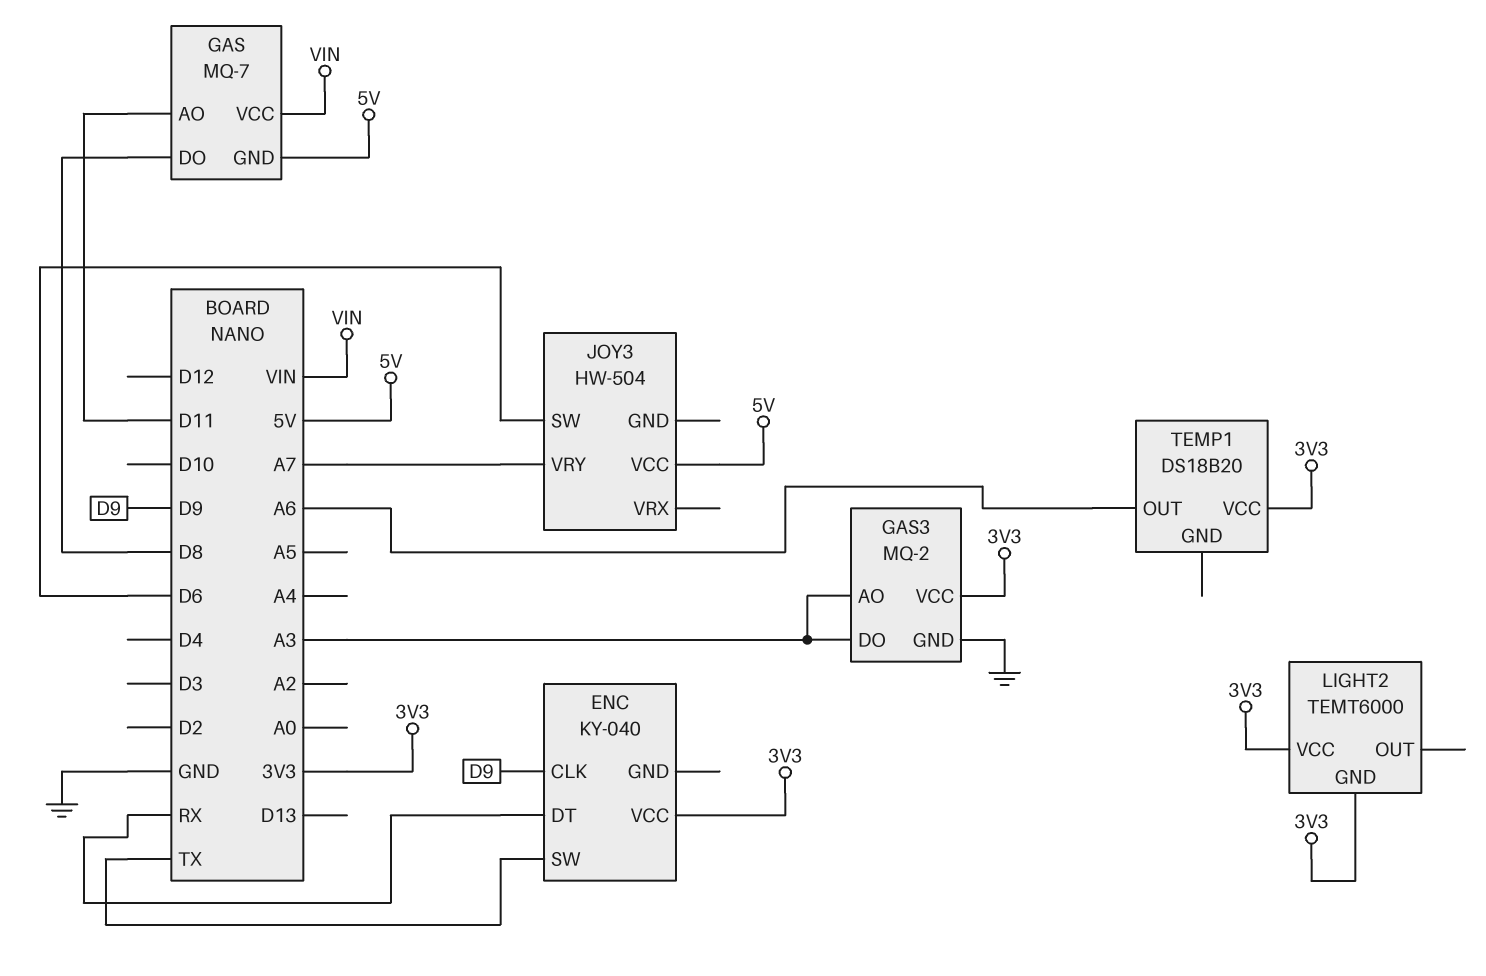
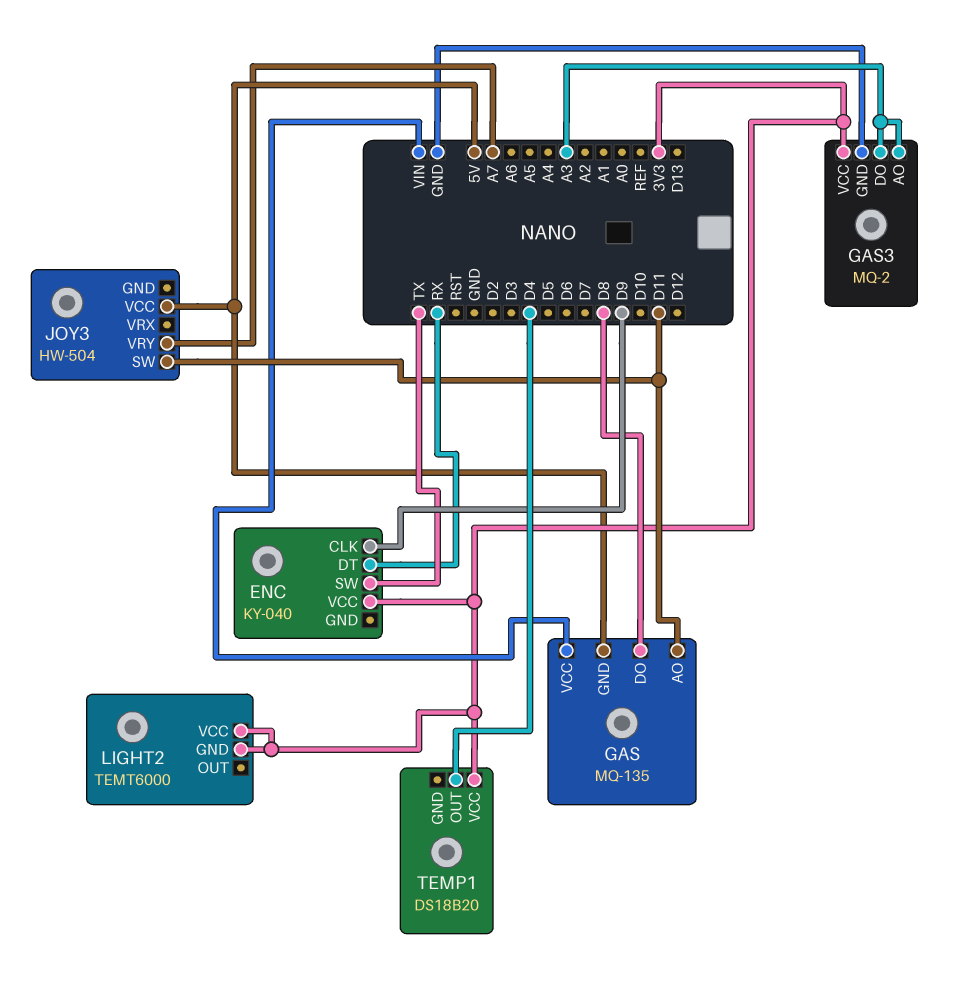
GAS: MQ-7 -> MQ-135
JOY3 pin SW: D6 -> D11
TEMP1 pin OUT: A6 -> D4

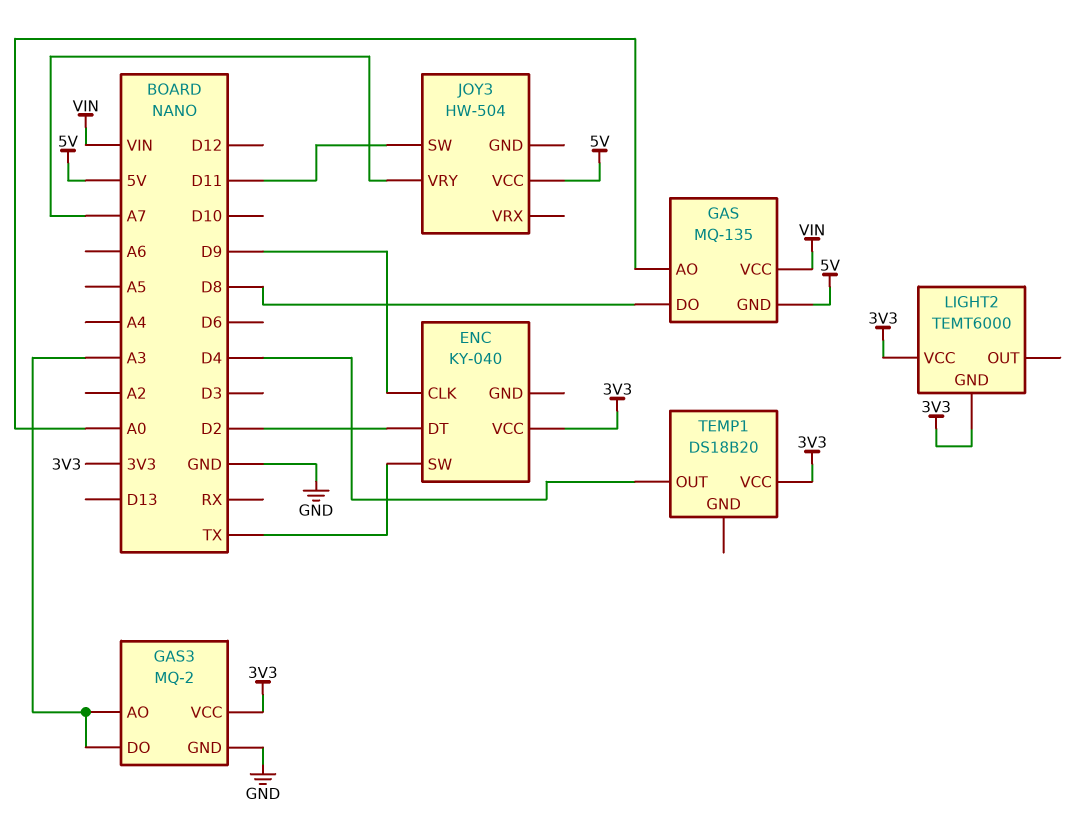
ENC pin DT: RX -> D2
GAS pin AO: D11 -> A0

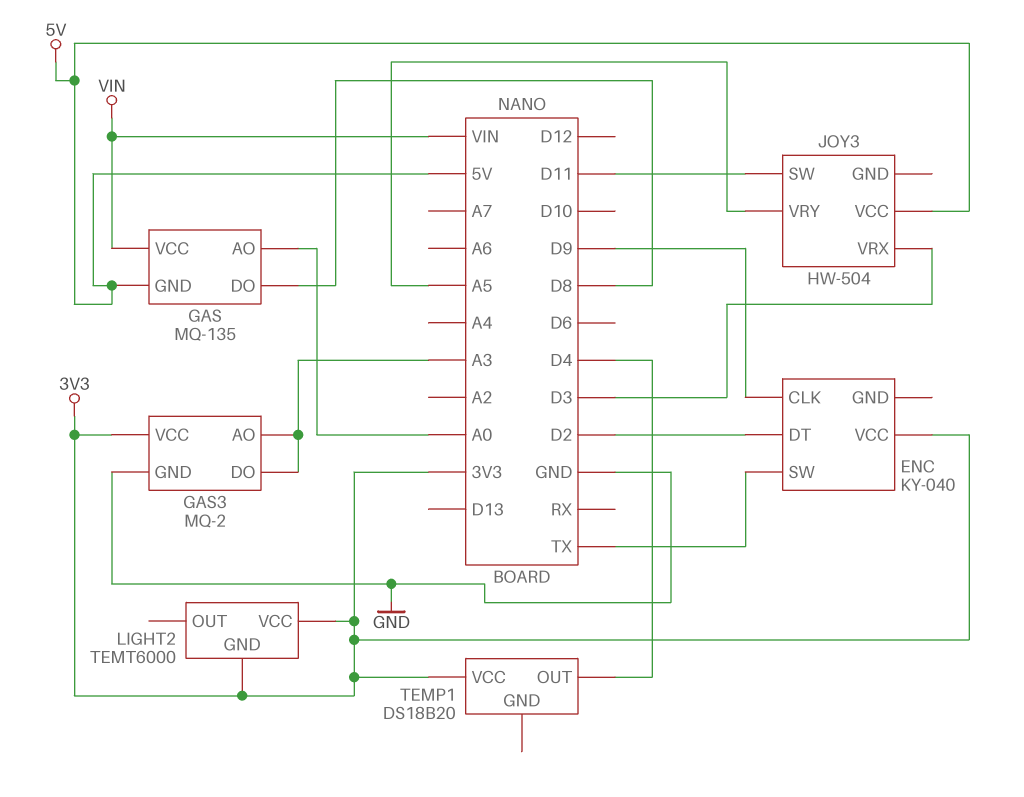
JOY3 pin VRX: none -> D3
JOY3 pin VRY: A7 -> A5

